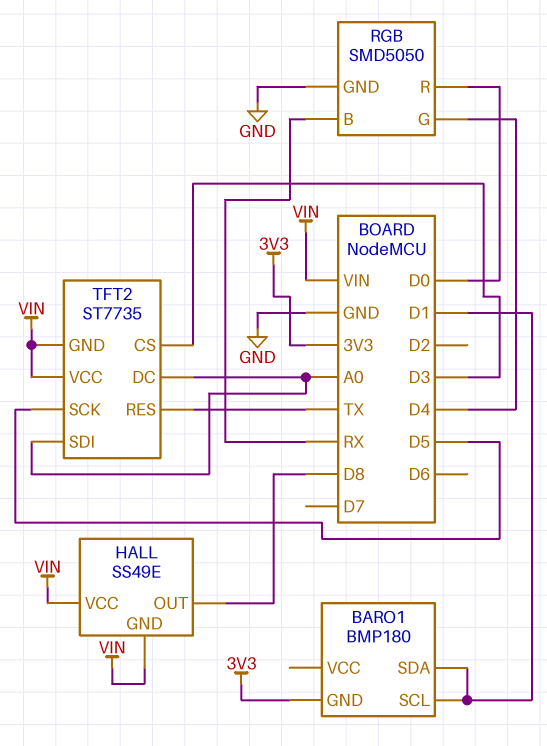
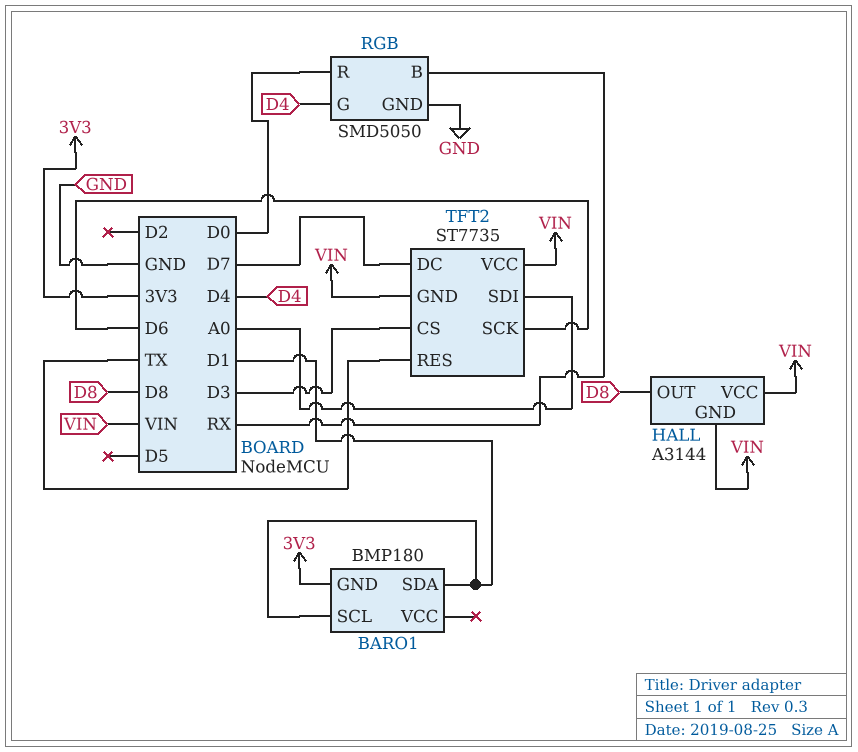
HALL: SS49E -> A3144
TFT2 pin DC: A0 -> D7
TFT2 pin SCK: D5 -> D6

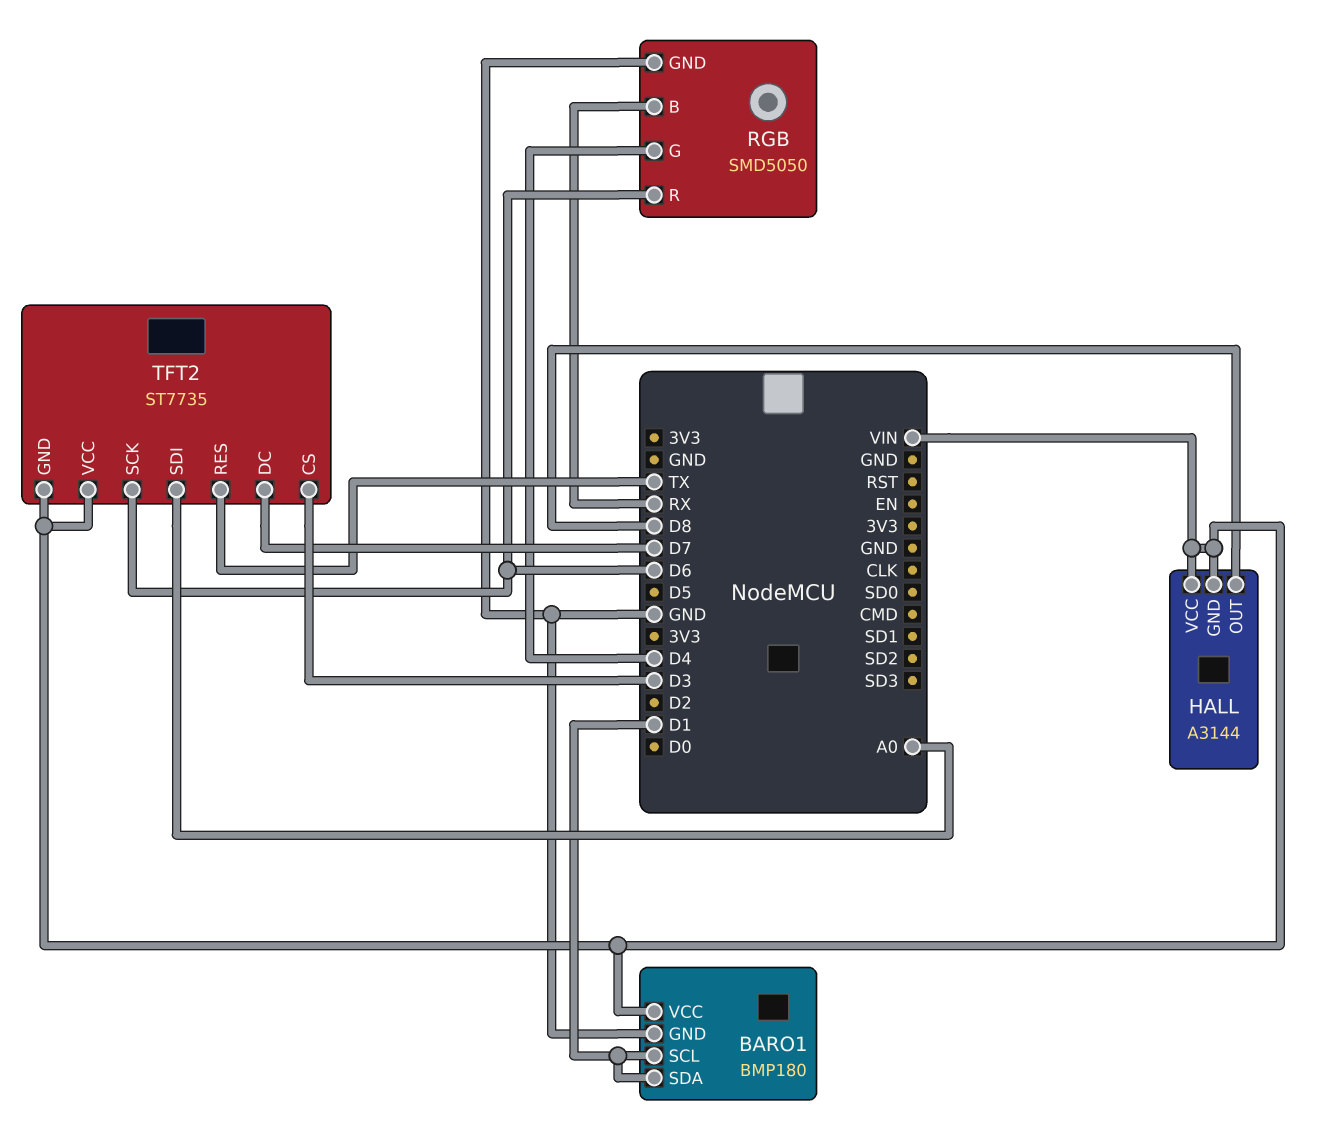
BARO1 pin GND: 3V3 -> GND
BARO1 pin VCC: none -> VIN
RGB pin R: D0 -> D6

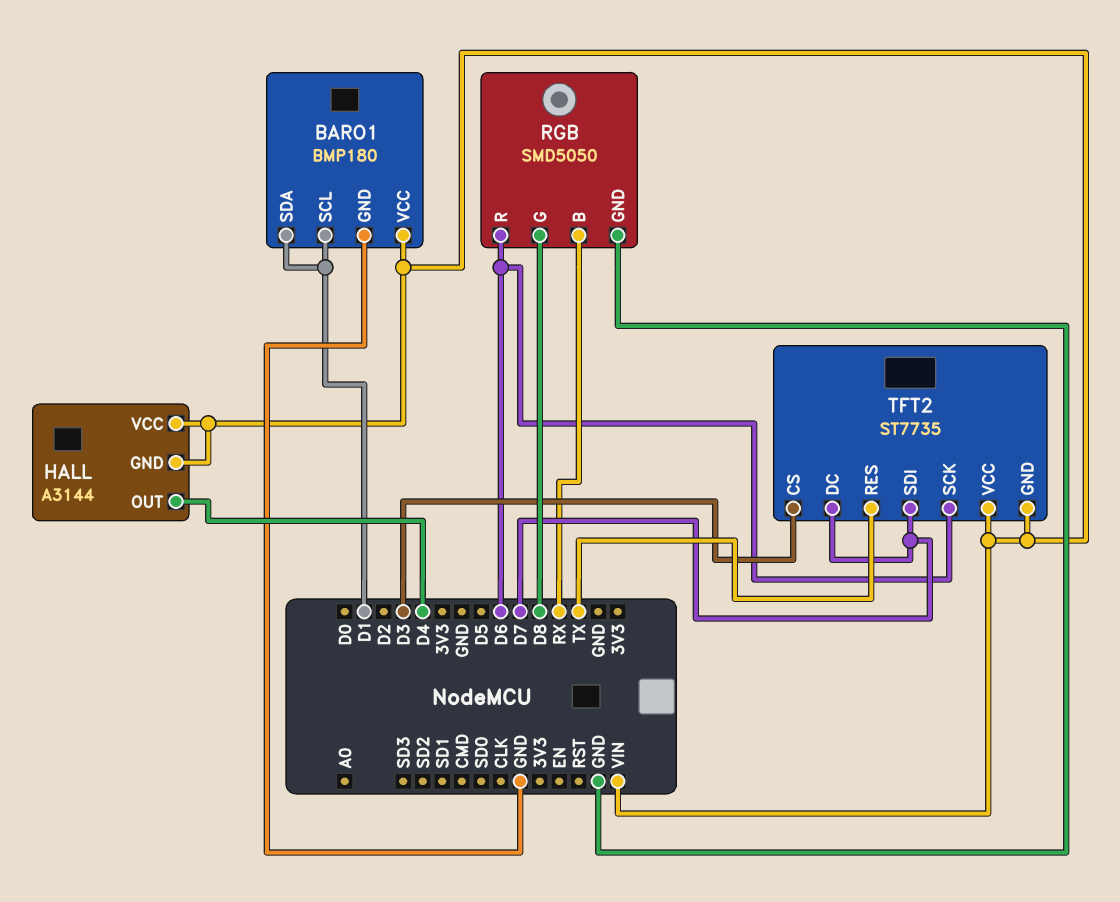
HALL pin OUT: D8 -> D4
RGB pin G: D4 -> D8
TFT2 pin SDI: A0 -> D7

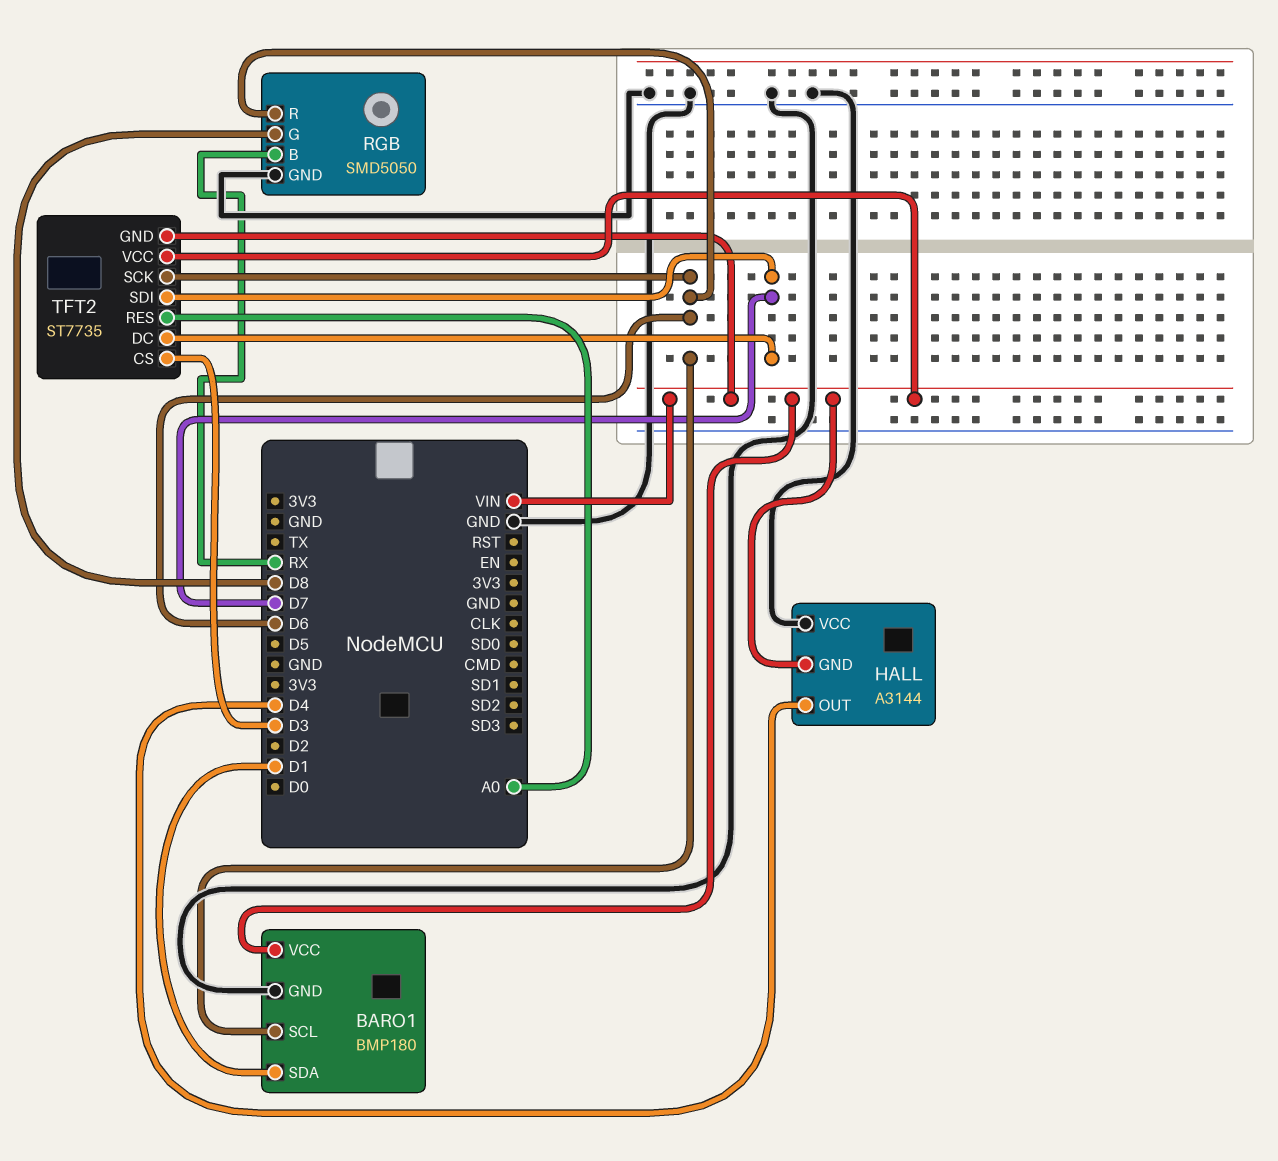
BARO1 pin SCL: D1 -> D6
HALL pin VCC: VIN -> GND
TFT2 pin RES: TX -> A0

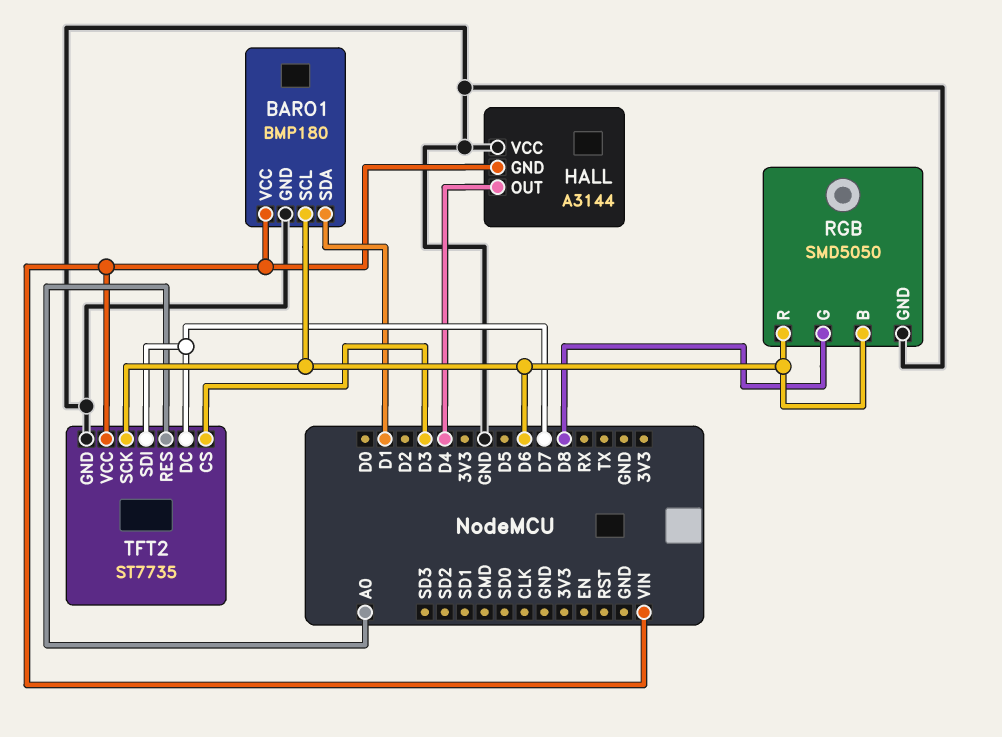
RGB pin B: RX -> D6
TFT2 pin GND: VIN -> GND

